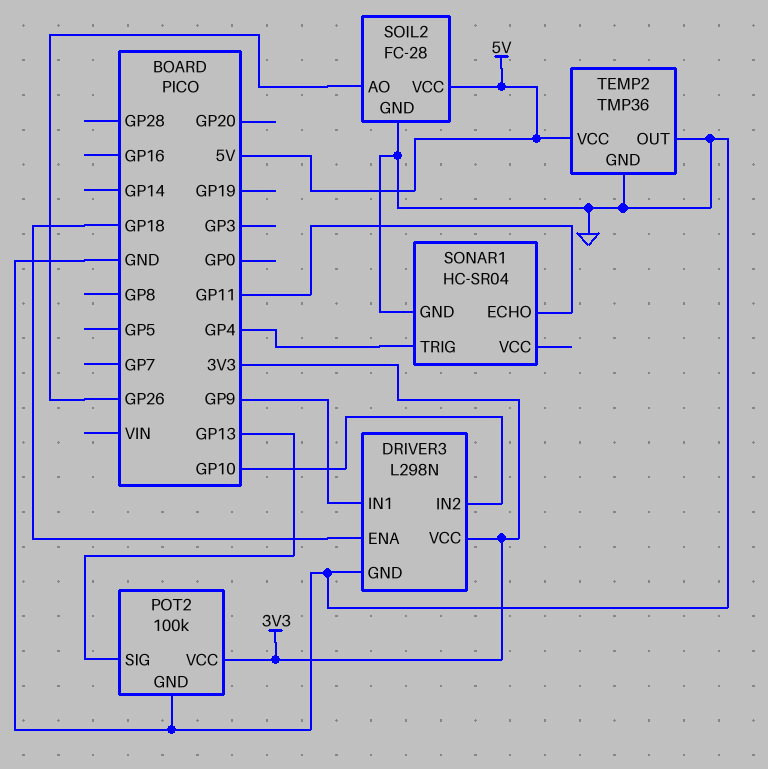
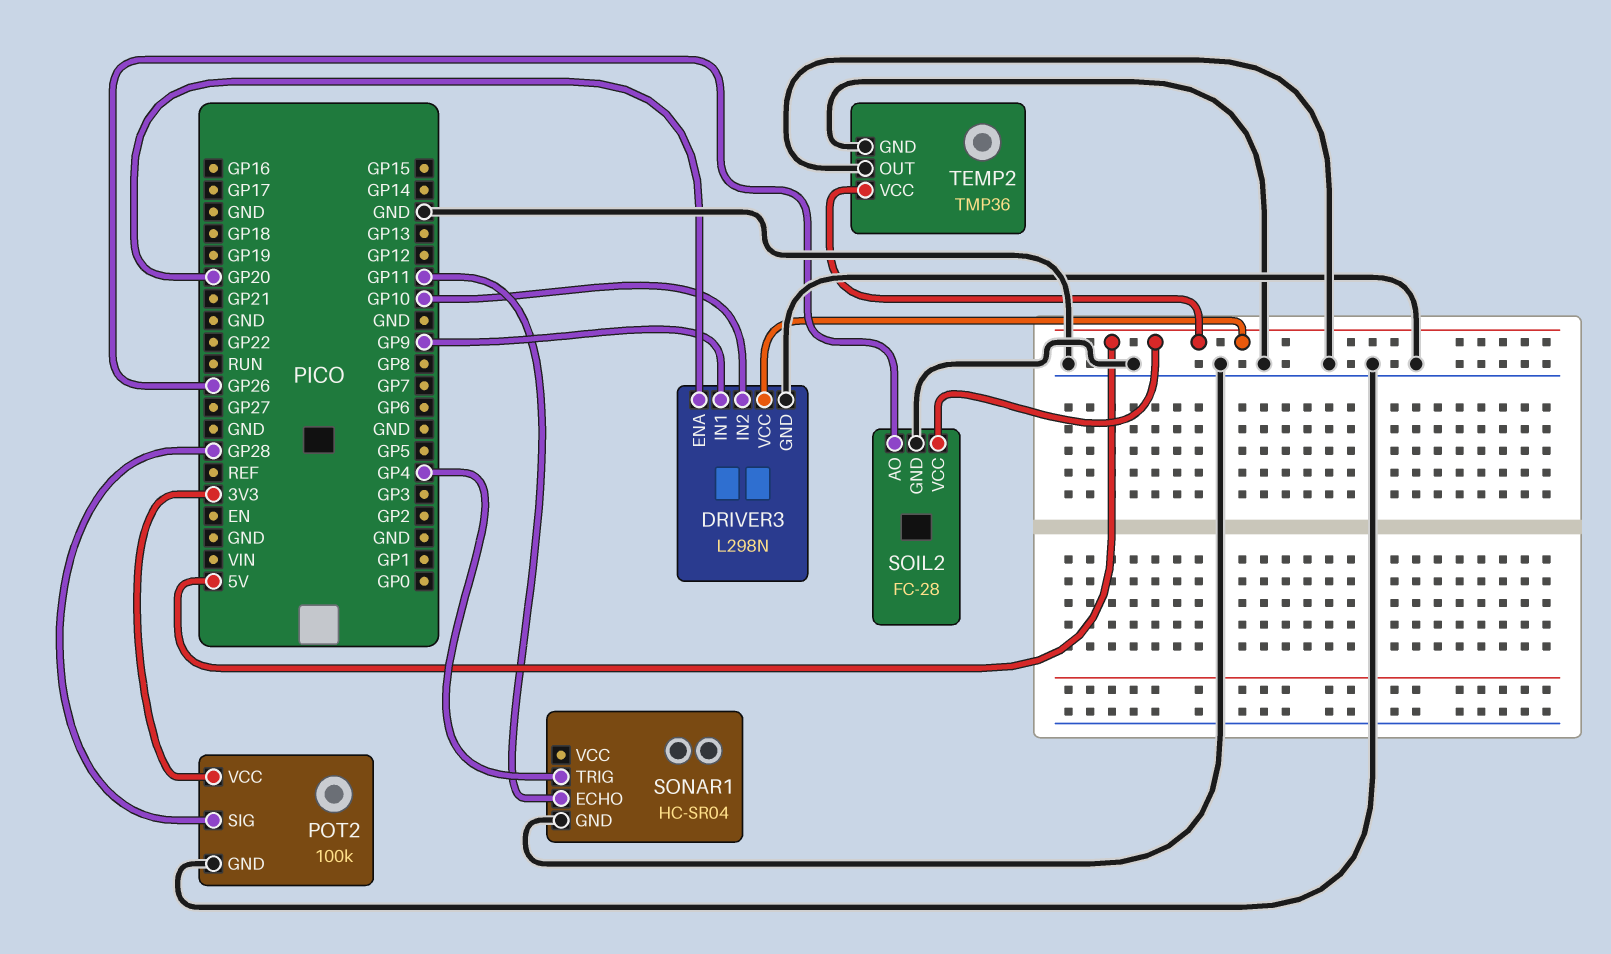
DRIVER3 pin ENA: GP18 -> GP20
DRIVER3 pin VCC: 3V3 -> 5V
POT2 pin SIG: GP13 -> GP28

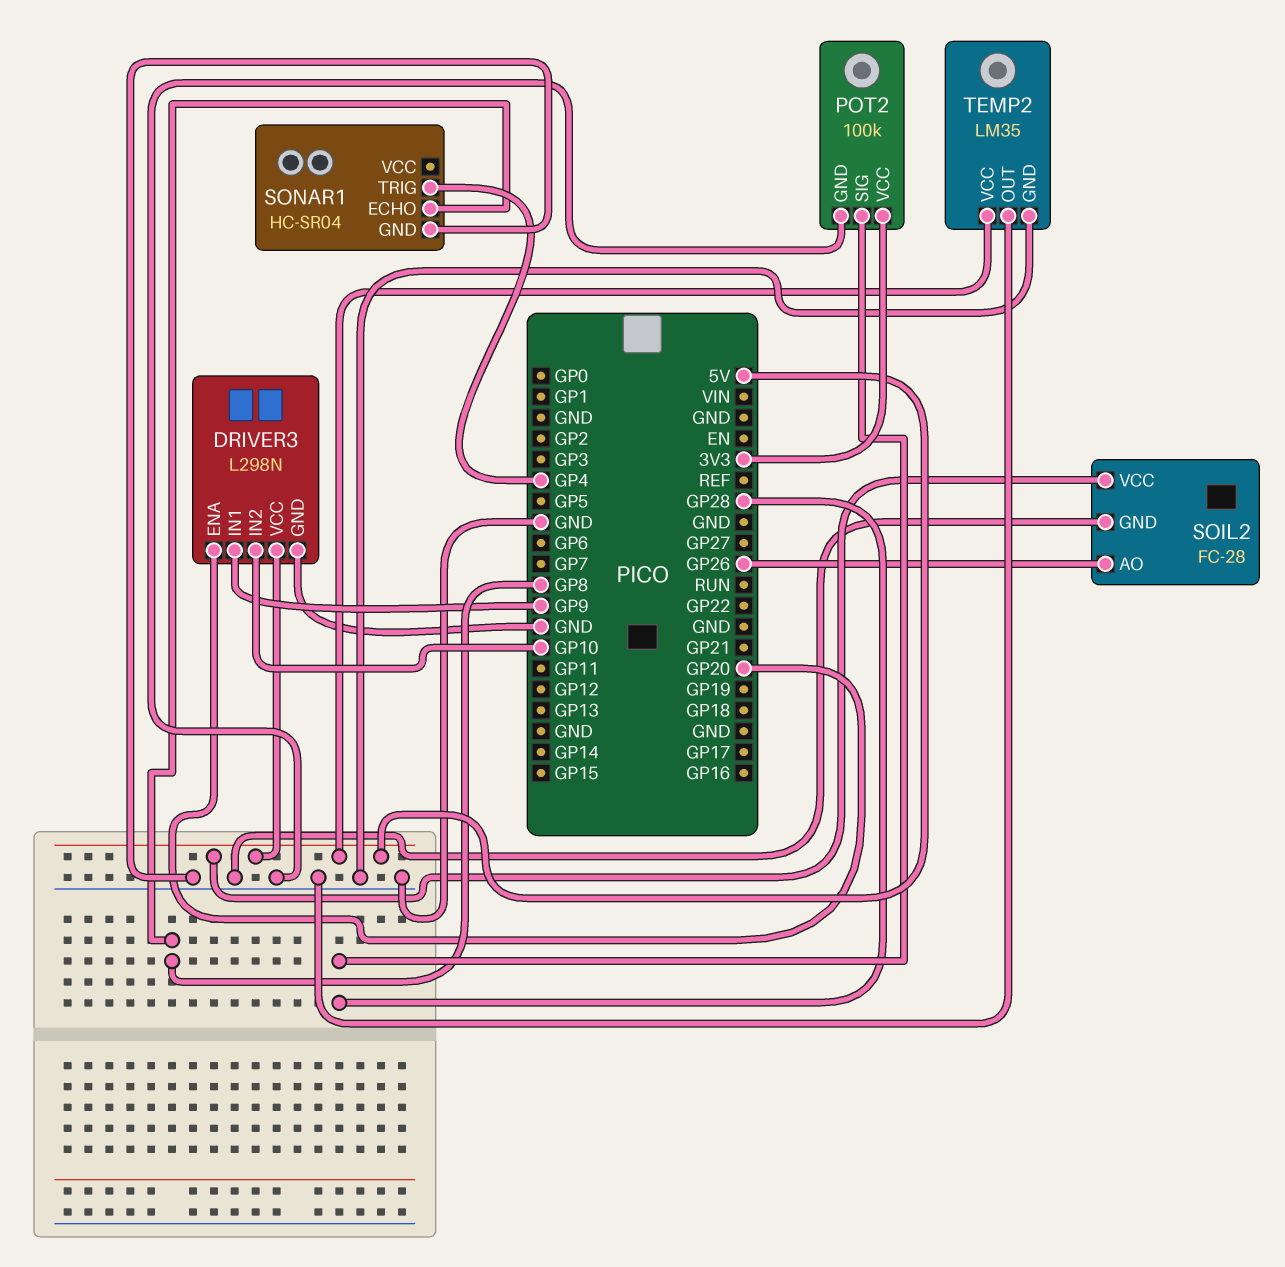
SONAR1 pin ECHO: GP11 -> GP8
TEMP2: TMP36 -> LM35

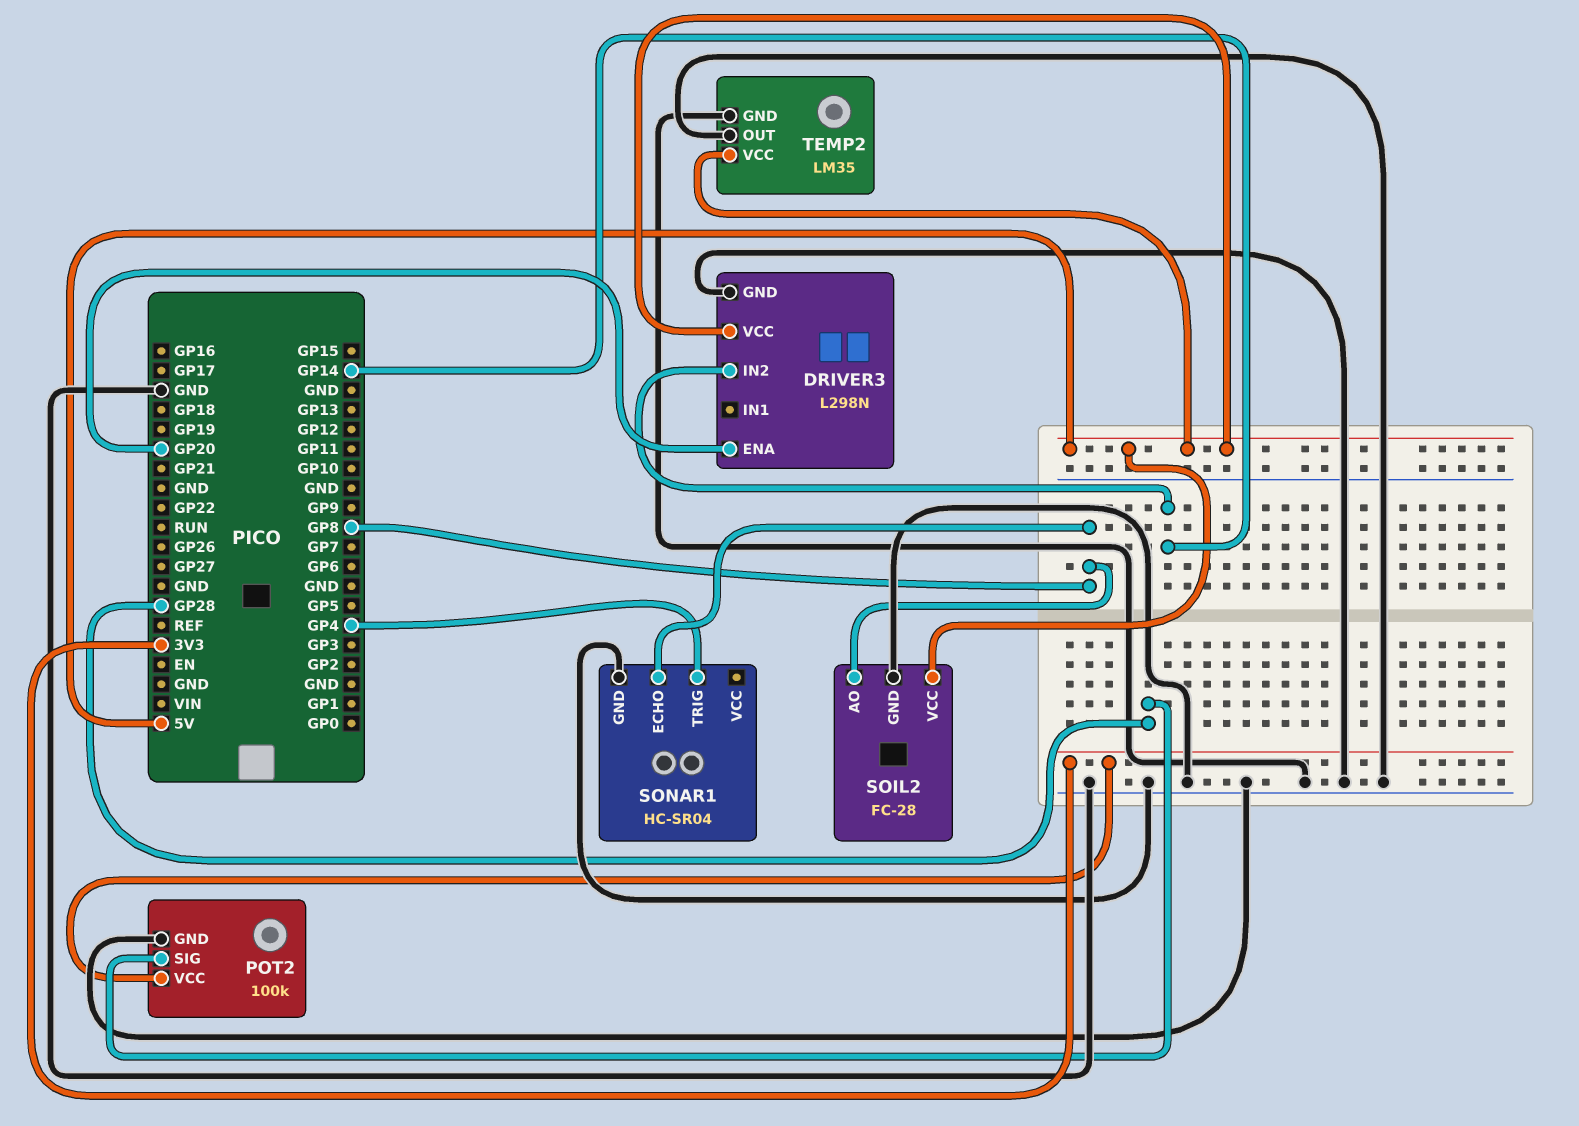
DRIVER3 pin IN1: GP9 -> none
DRIVER3 pin IN2: GP10 -> GP14
SOIL2 pin AO: GP26 -> GP8

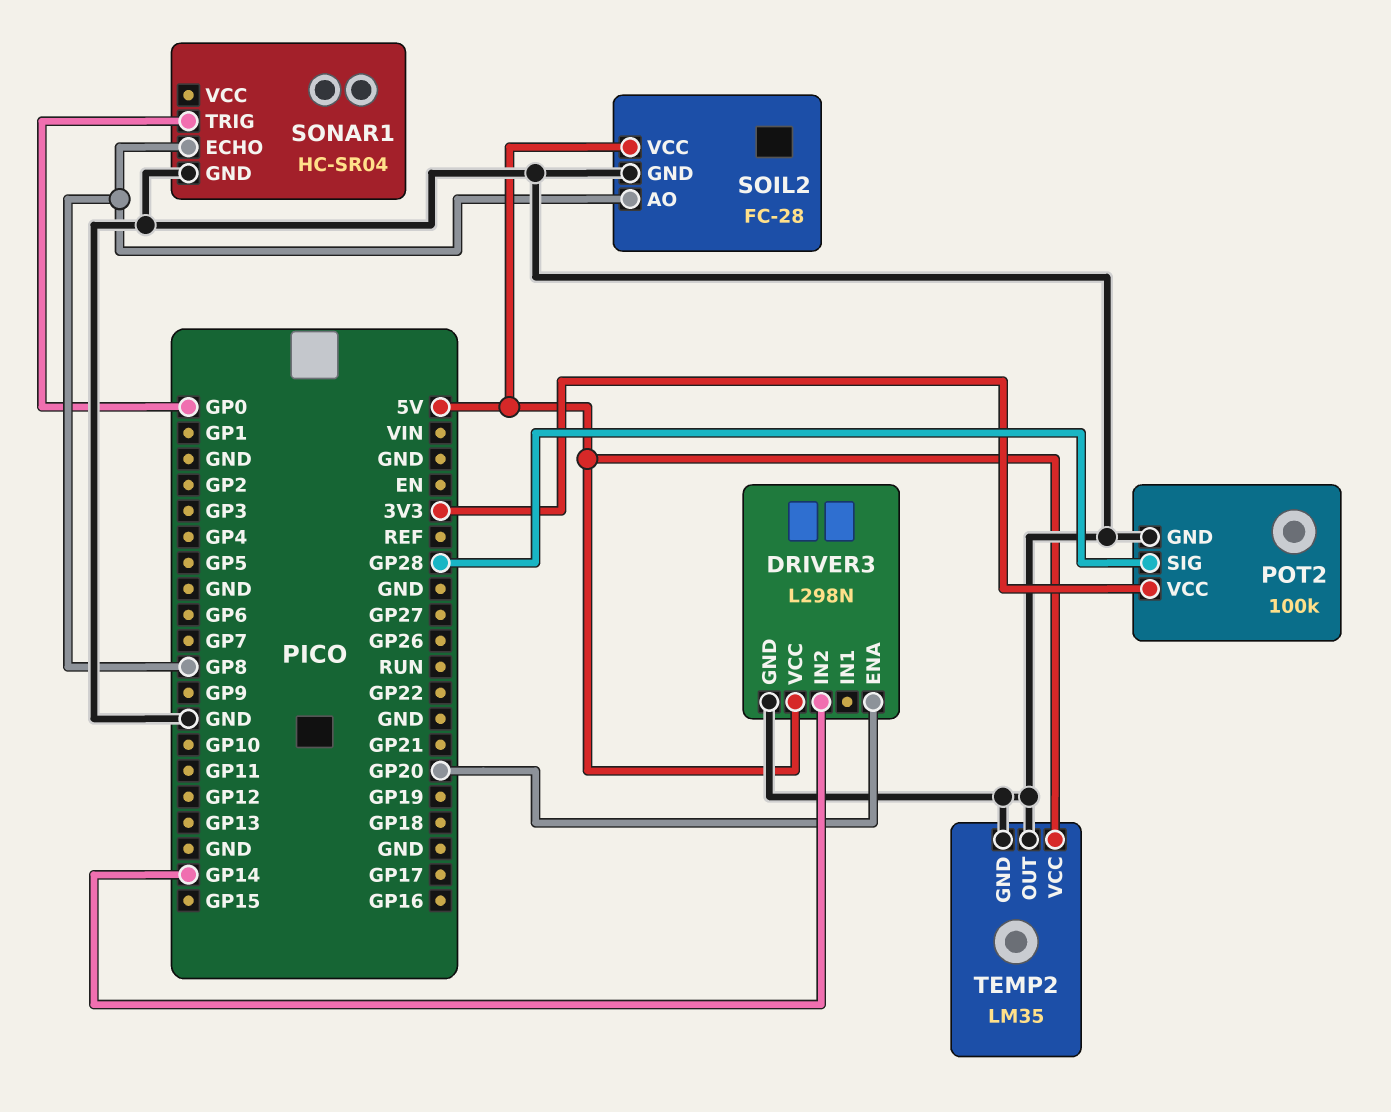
SONAR1 pin TRIG: GP4 -> GP0

